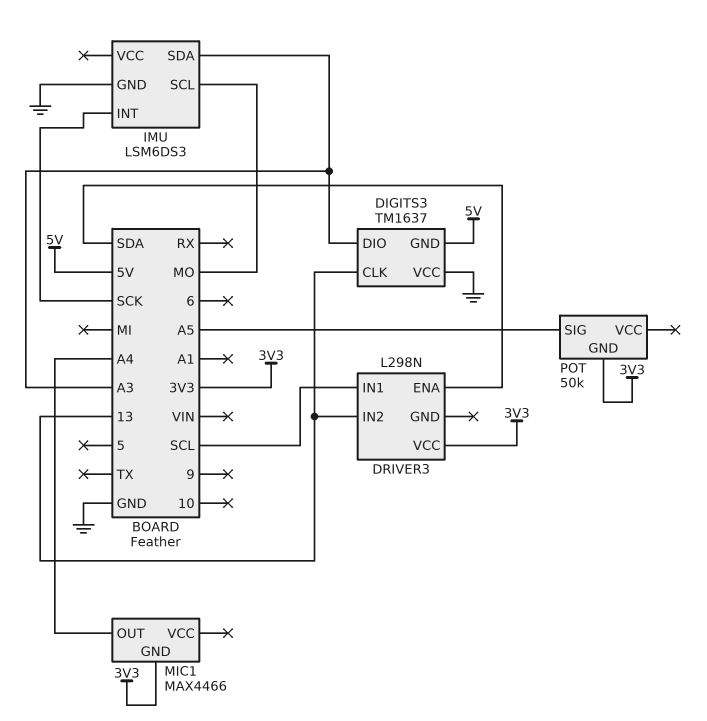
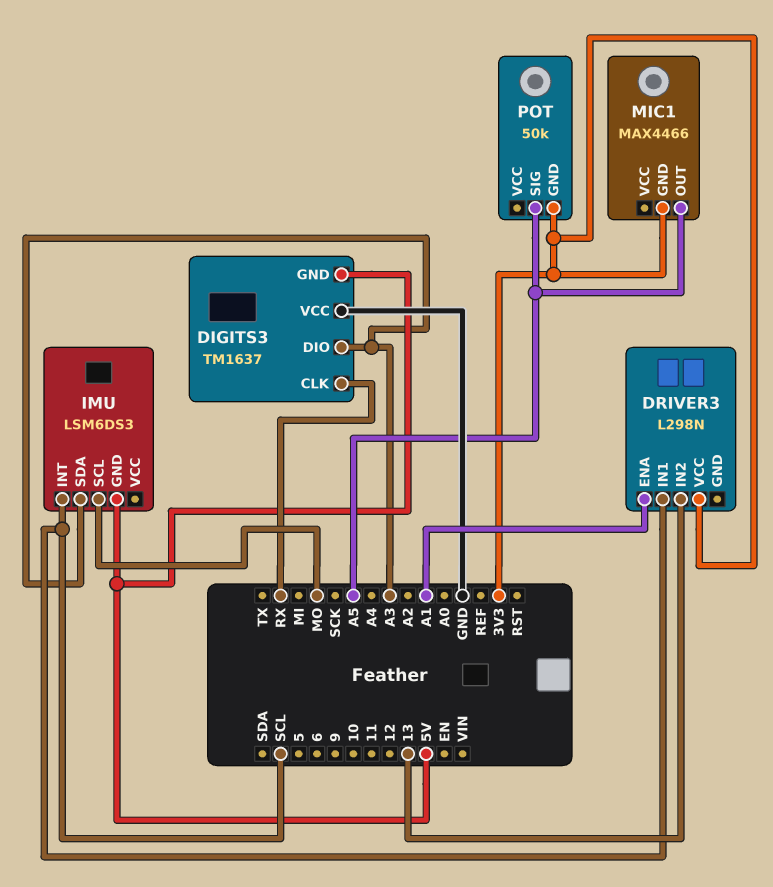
DIGITS3 pin CLK: 13 -> RX
DRIVER3 pin ENA: SDA -> A1
IMU pin GND: GND -> 5V
IMU pin INT: SCK -> SCL
MIC1 pin OUT: A4 -> A5

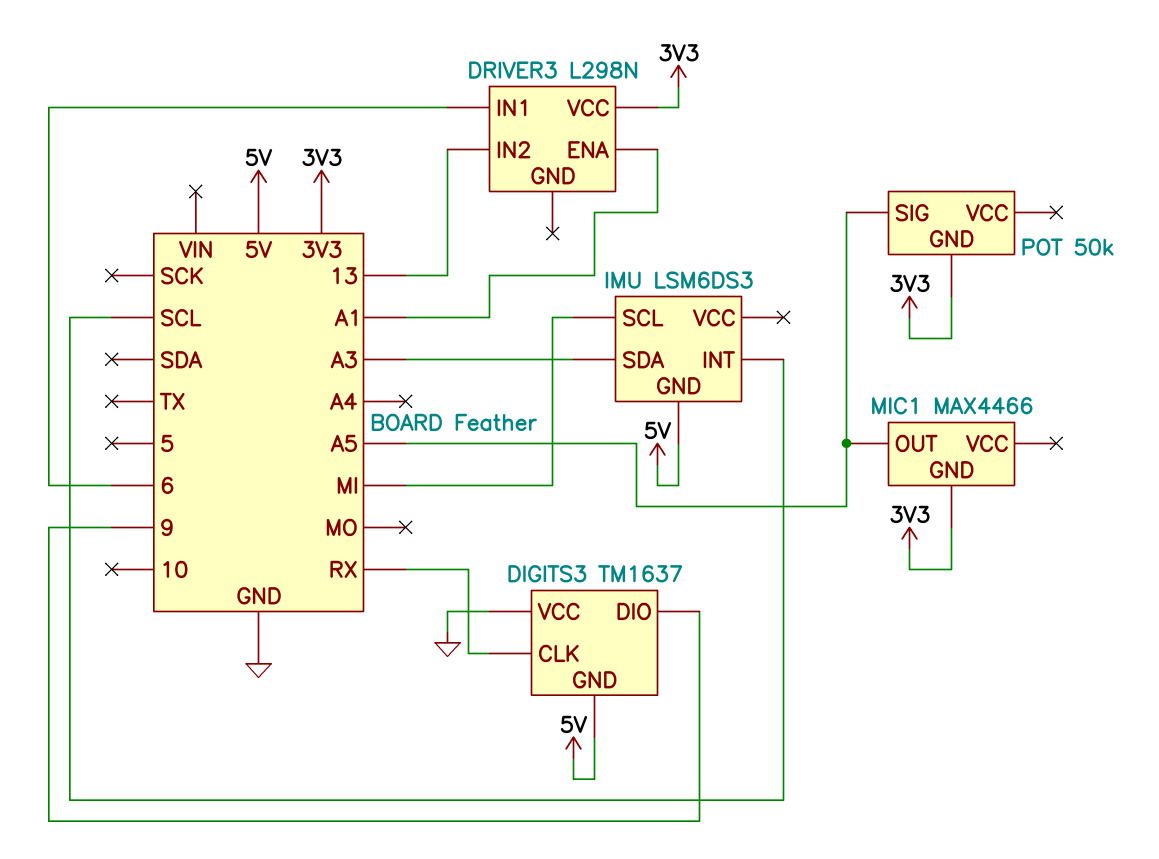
DIGITS3 pin DIO: A3 -> 9
DRIVER3 pin IN1: SCL -> 6
IMU pin SCL: MO -> MI

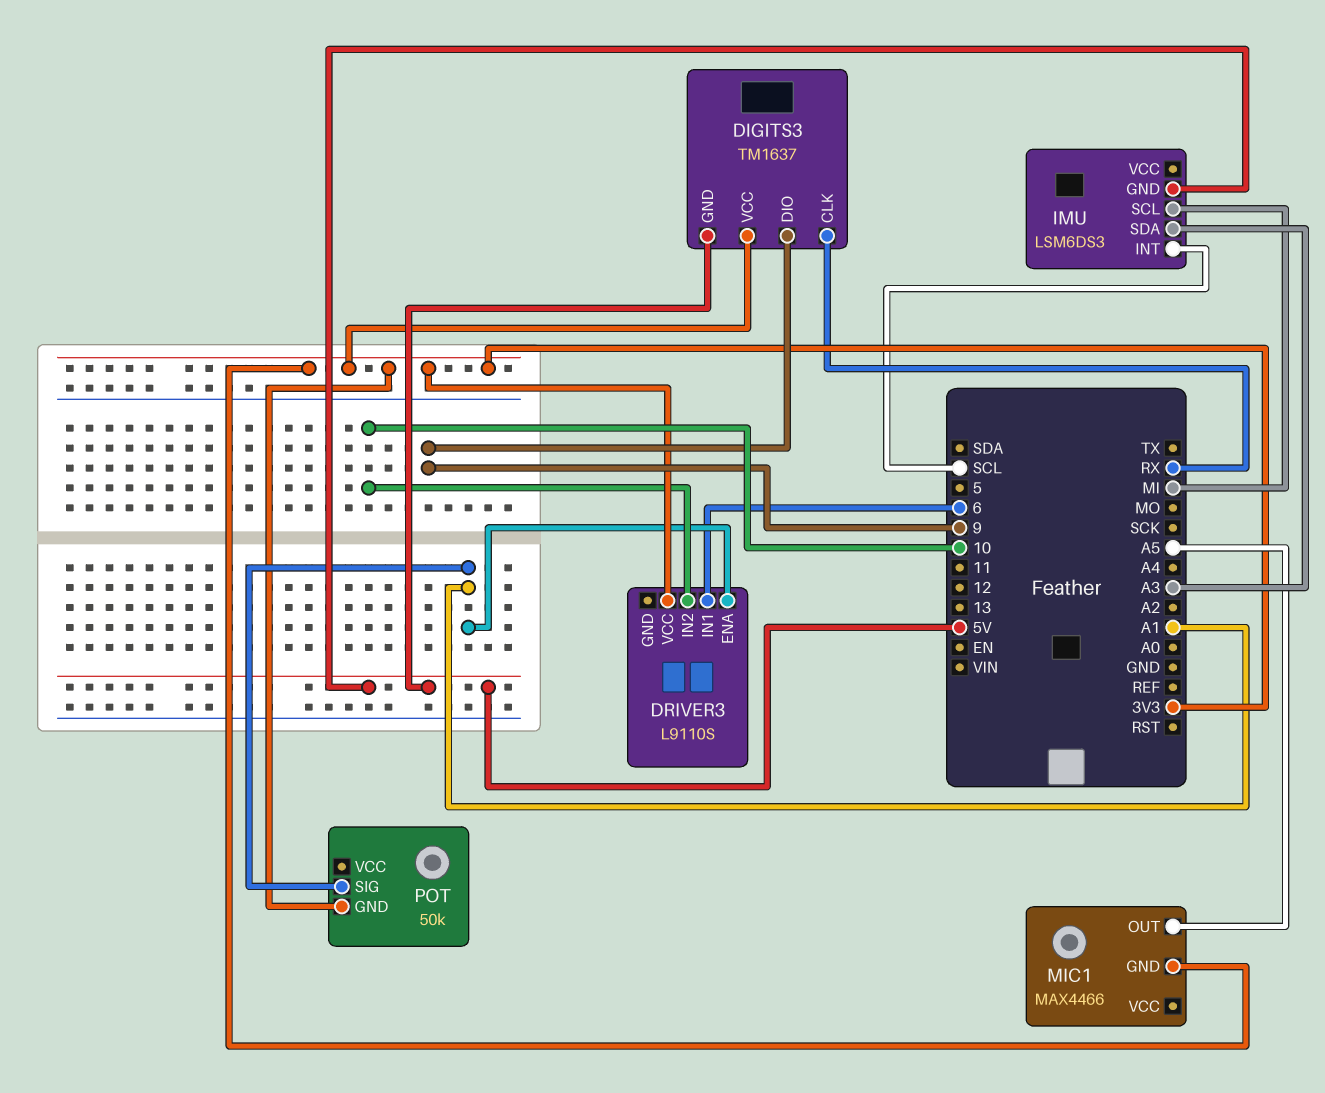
DIGITS3 pin VCC: GND -> 3V3
DRIVER3: L298N -> L9110S
DRIVER3 pin IN2: 13 -> 10
POT pin SIG: A5 -> A1

